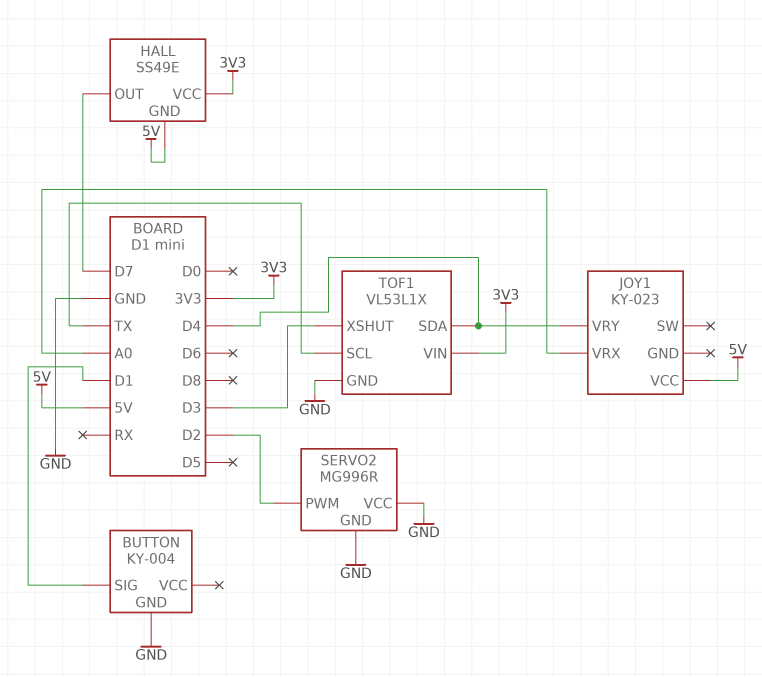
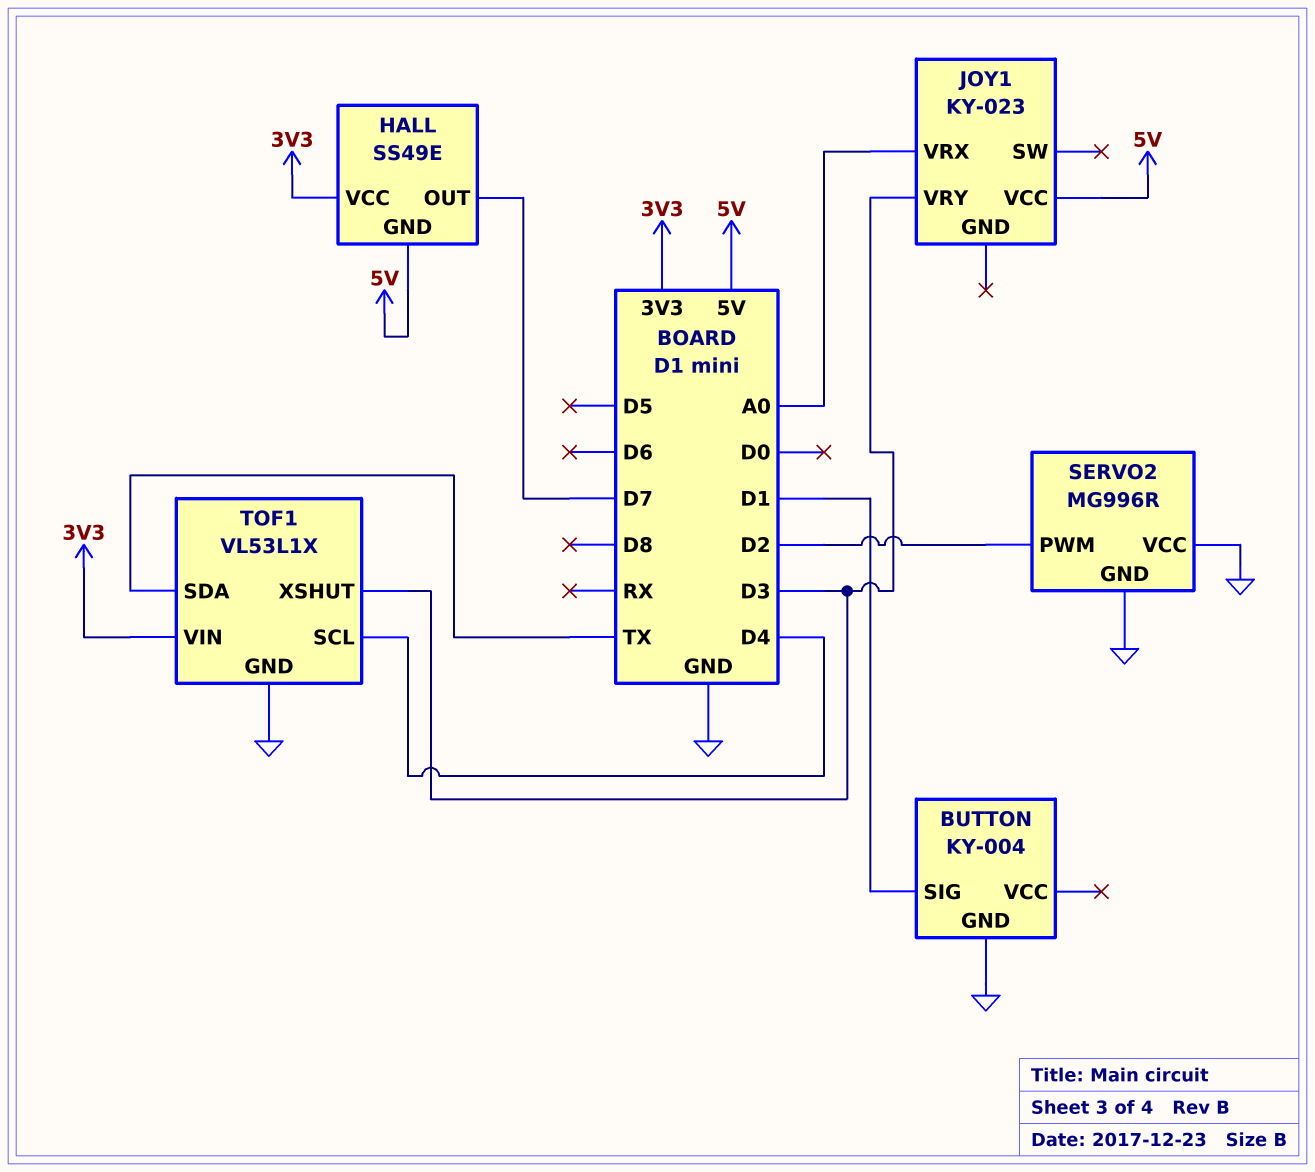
JOY1 pin VRY: D4 -> D3
TOF1 pin SCL: TX -> D4
TOF1 pin SDA: D4 -> TX

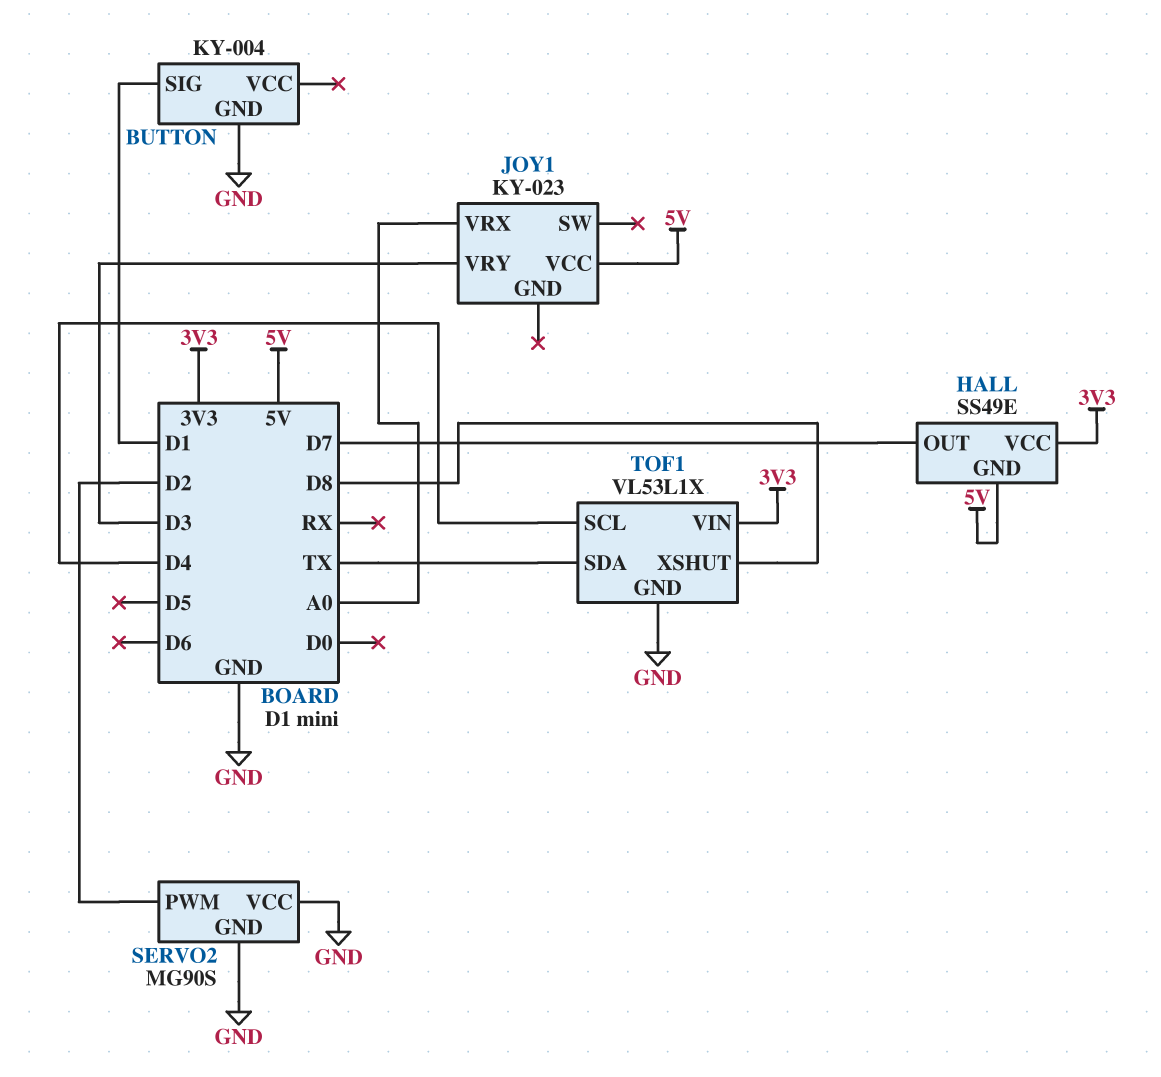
SERVO2: MG996R -> MG90S
TOF1 pin XSHUT: D3 -> D8

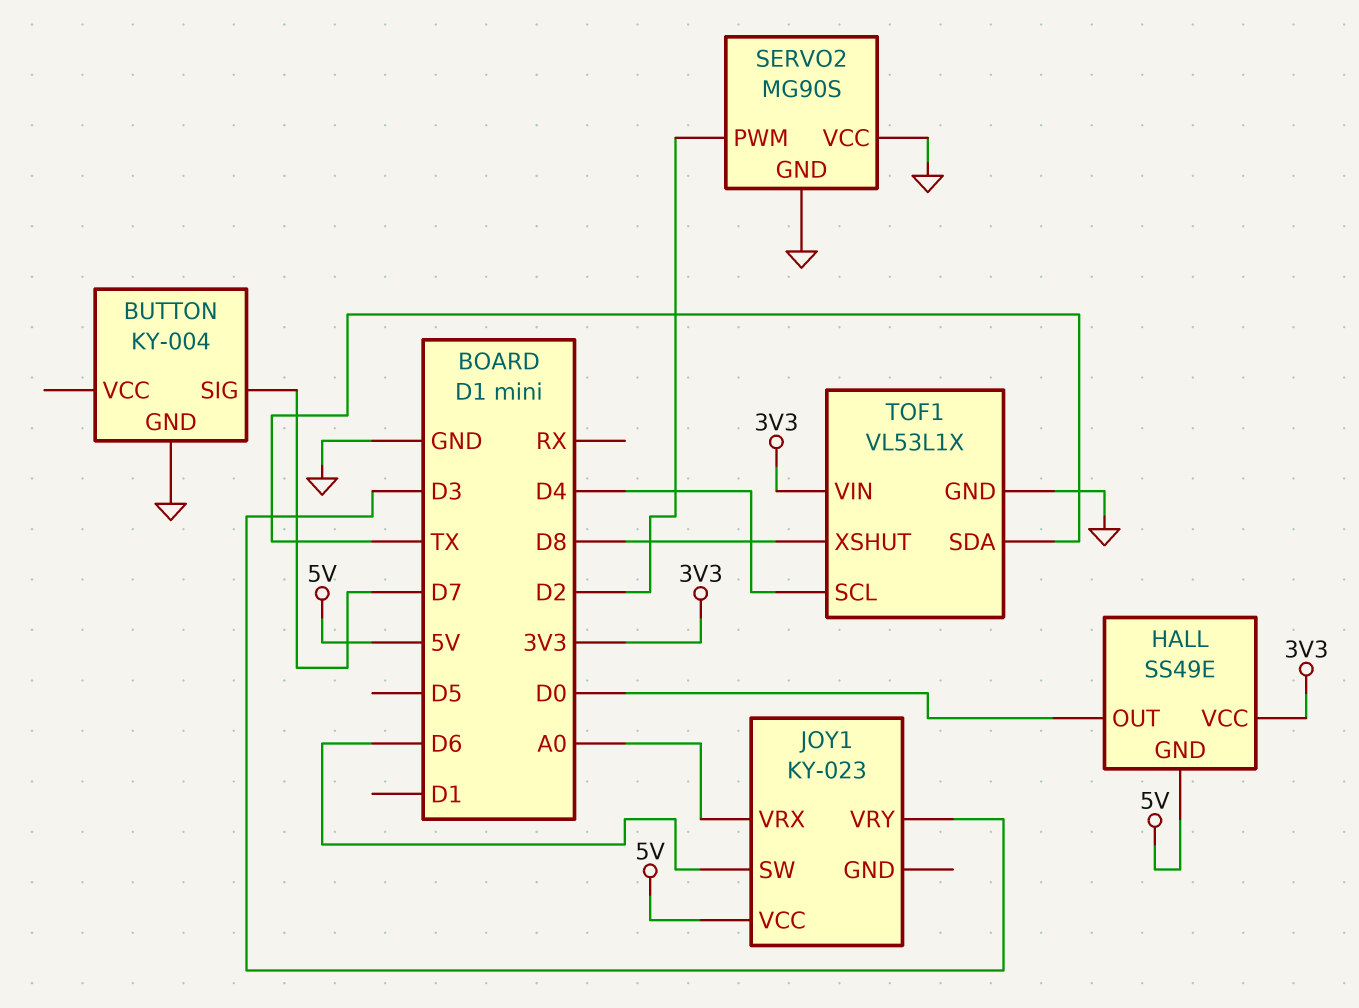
BUTTON pin SIG: D1 -> D7
HALL pin OUT: D7 -> D0
JOY1 pin SW: none -> D6

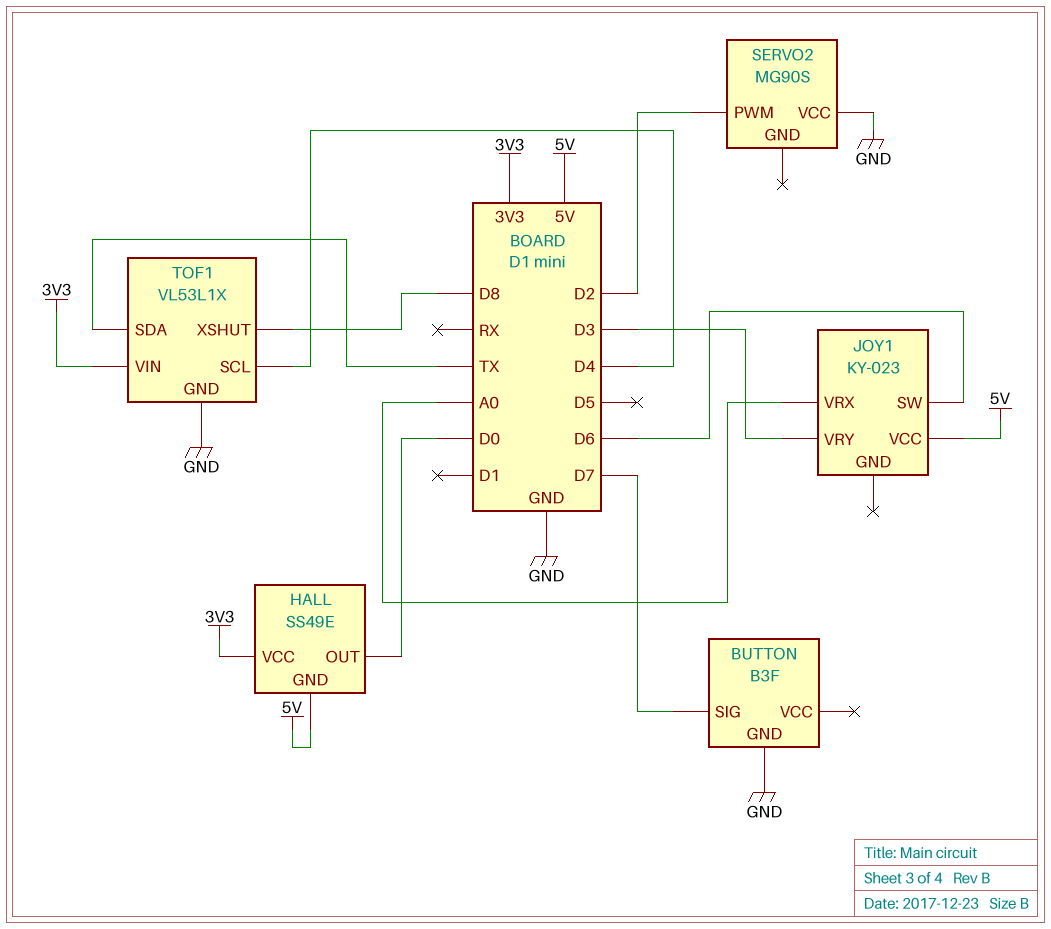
BUTTON: KY-004 -> B3F
SERVO2 pin GND: GND -> none

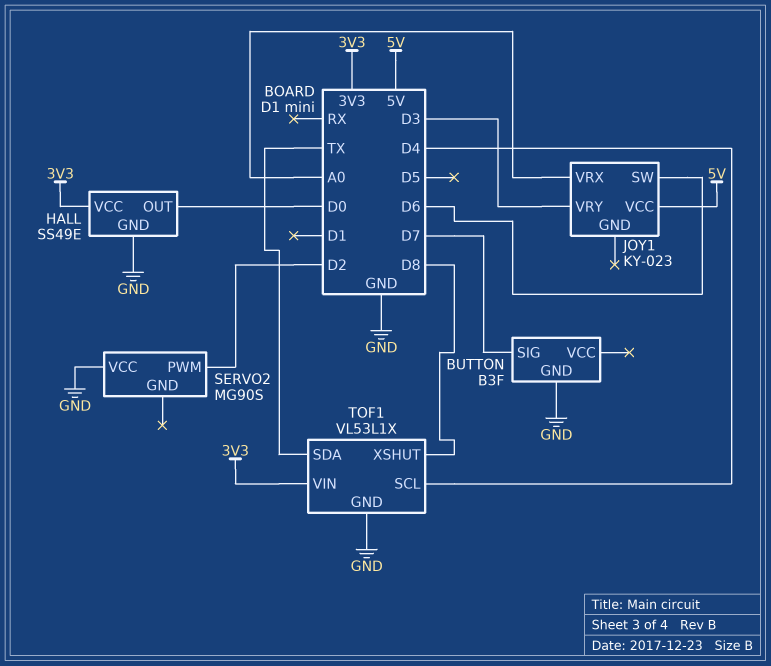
HALL pin GND: 5V -> GND

